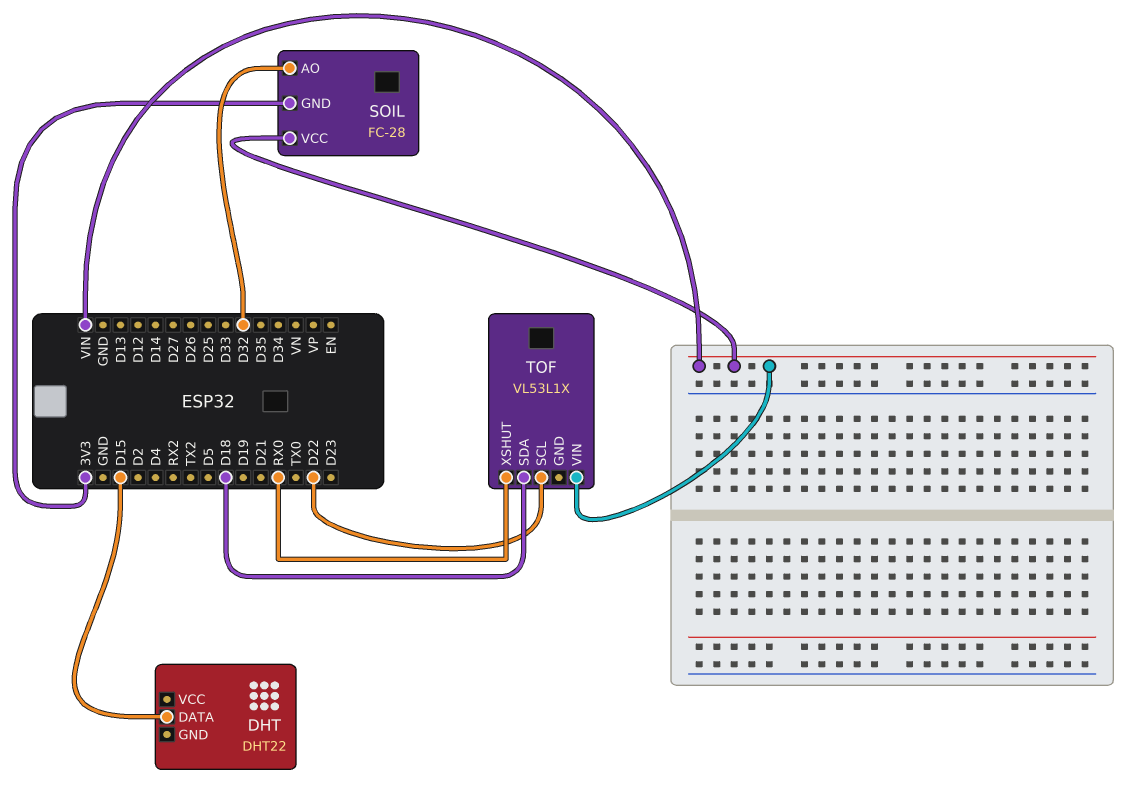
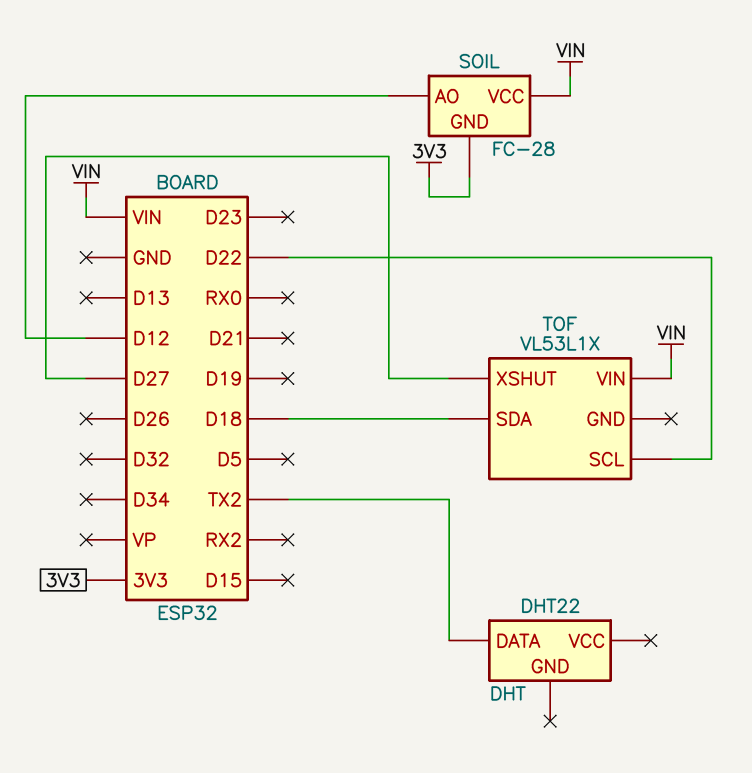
DHT pin DATA: D15 -> TX2
SOIL pin AO: D32 -> D12
TOF pin XSHUT: RX0 -> D27

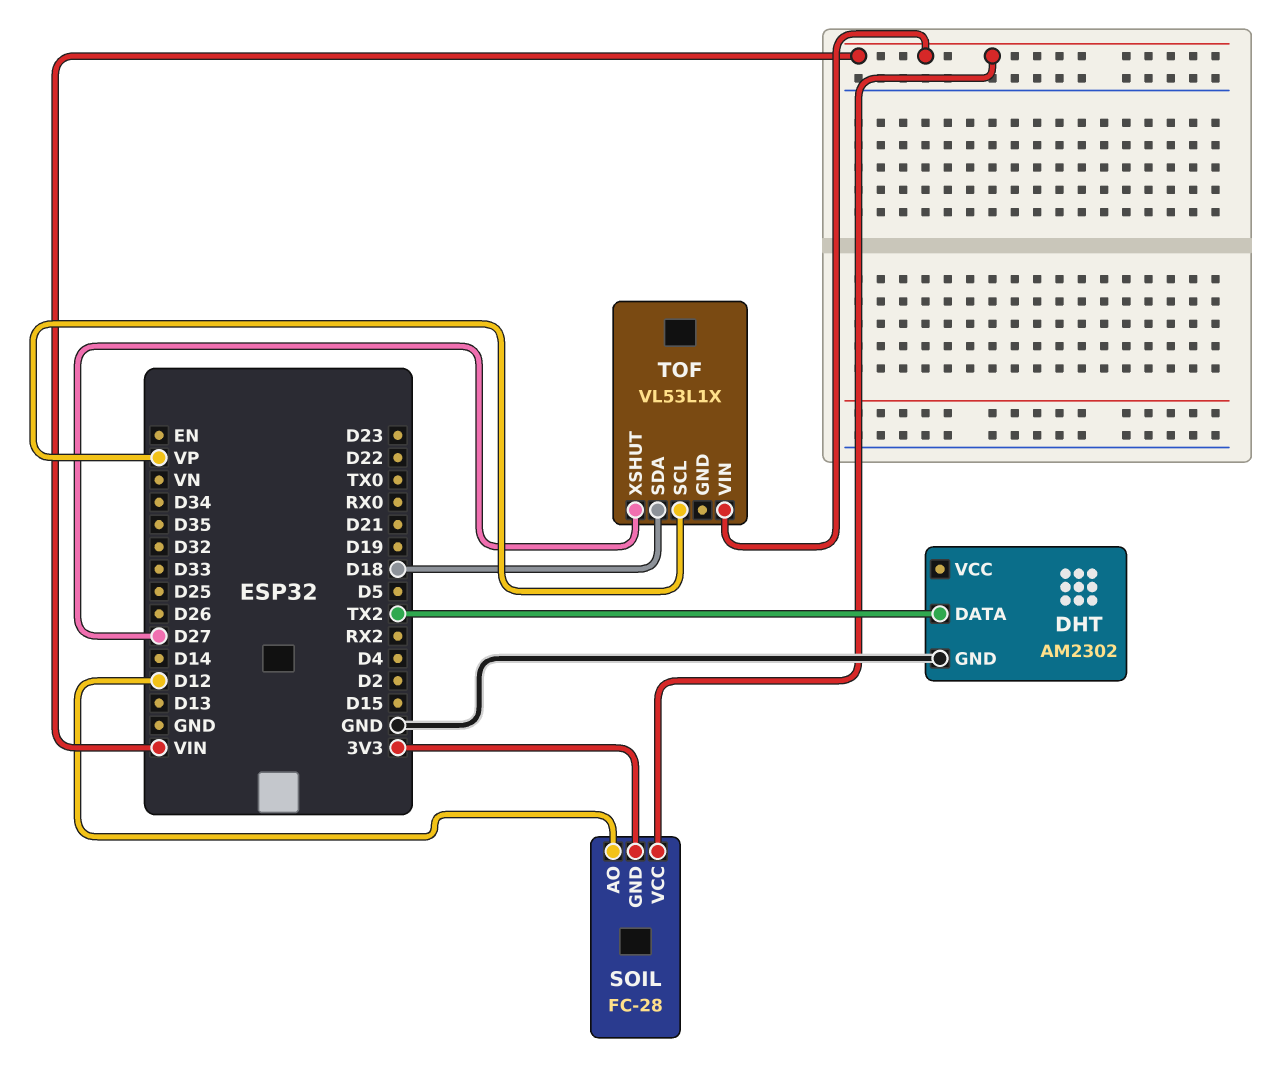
DHT: DHT22 -> AM2302
DHT pin GND: none -> GND
TOF pin SCL: D22 -> VP

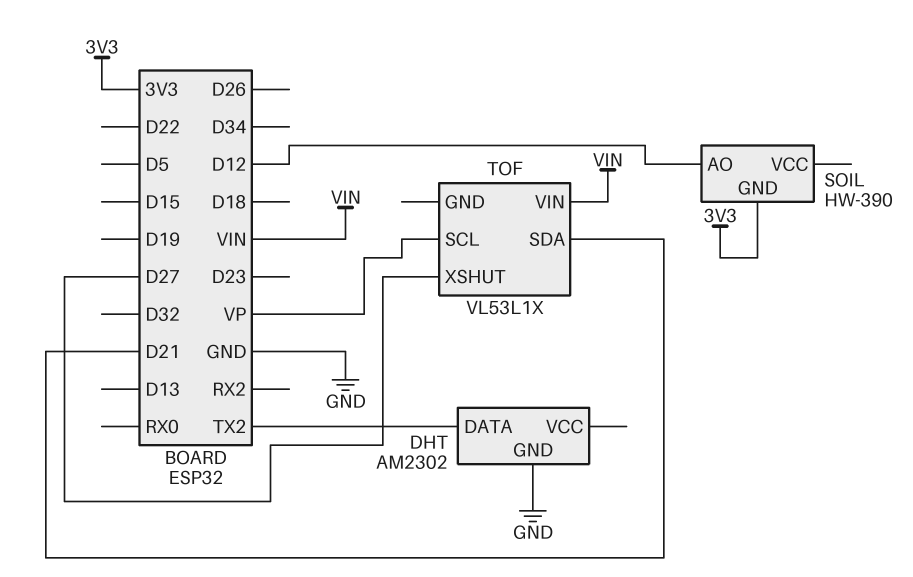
SOIL: FC-28 -> HW-390
SOIL pin VCC: VIN -> none
TOF pin SDA: D18 -> D21

